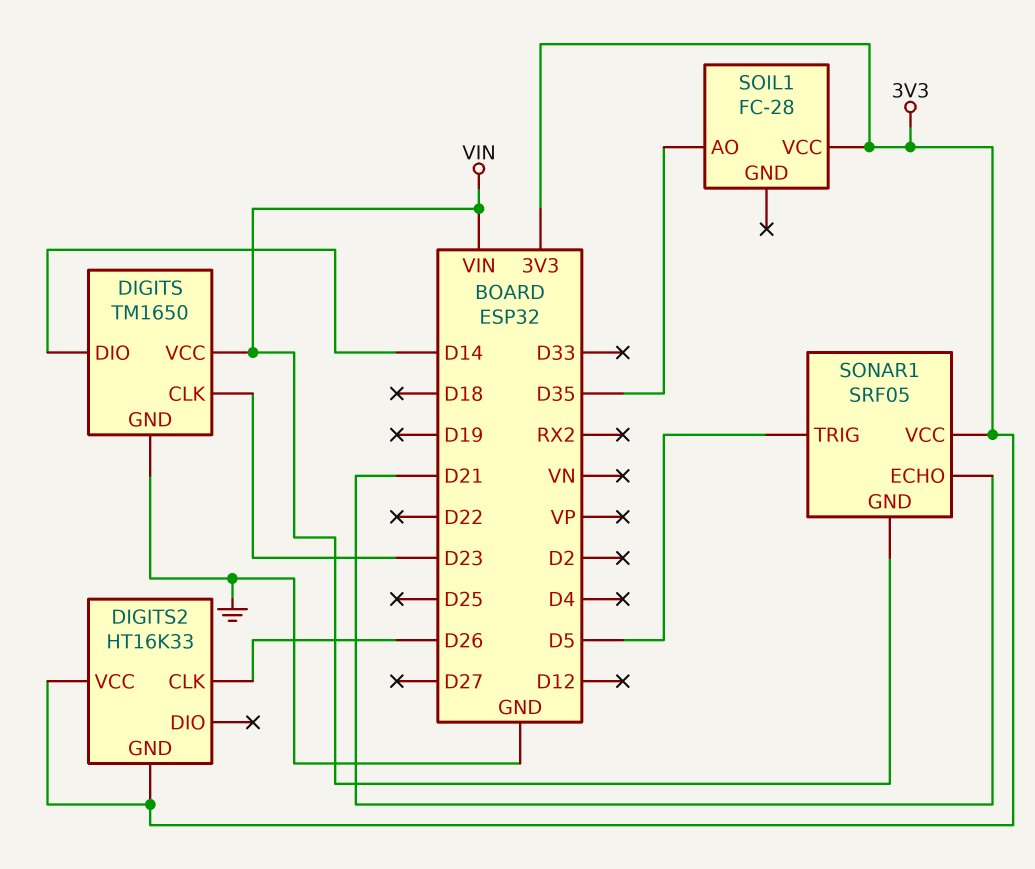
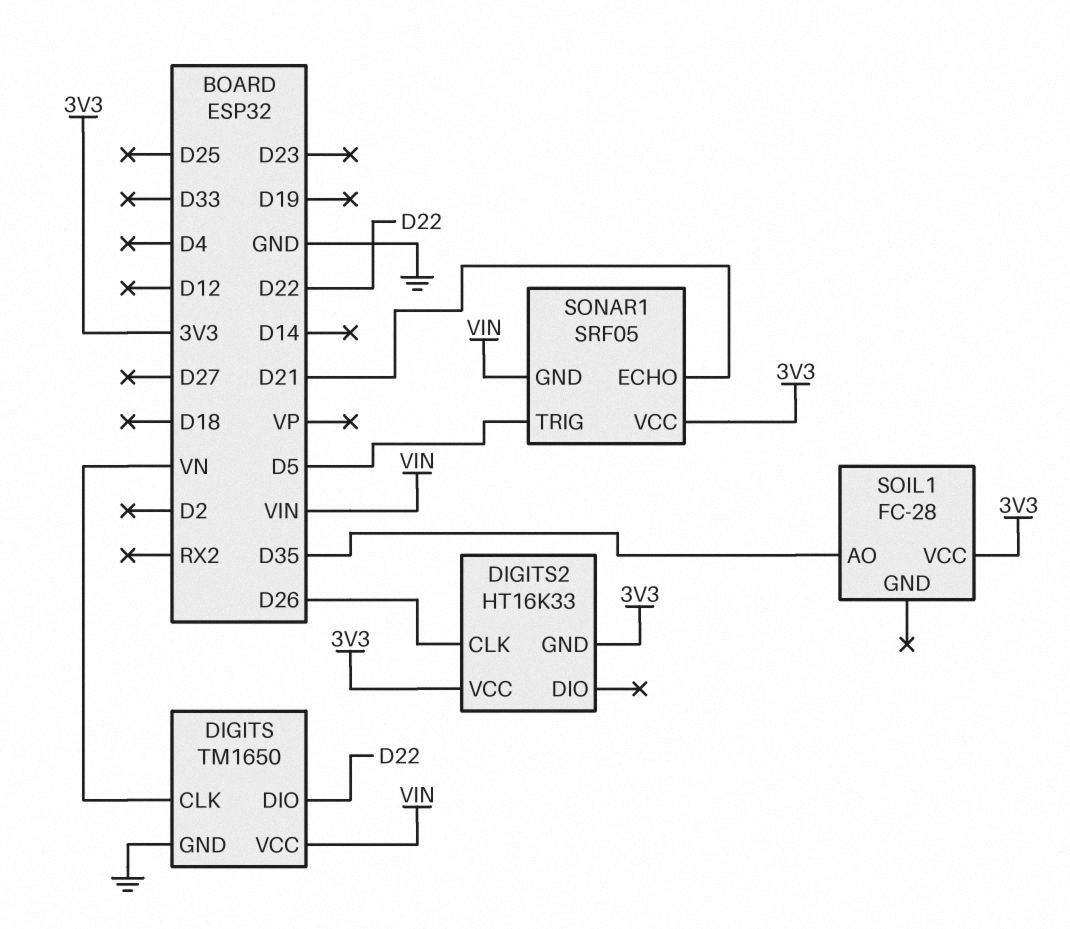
DIGITS pin CLK: D23 -> VN
DIGITS pin DIO: D14 -> D22

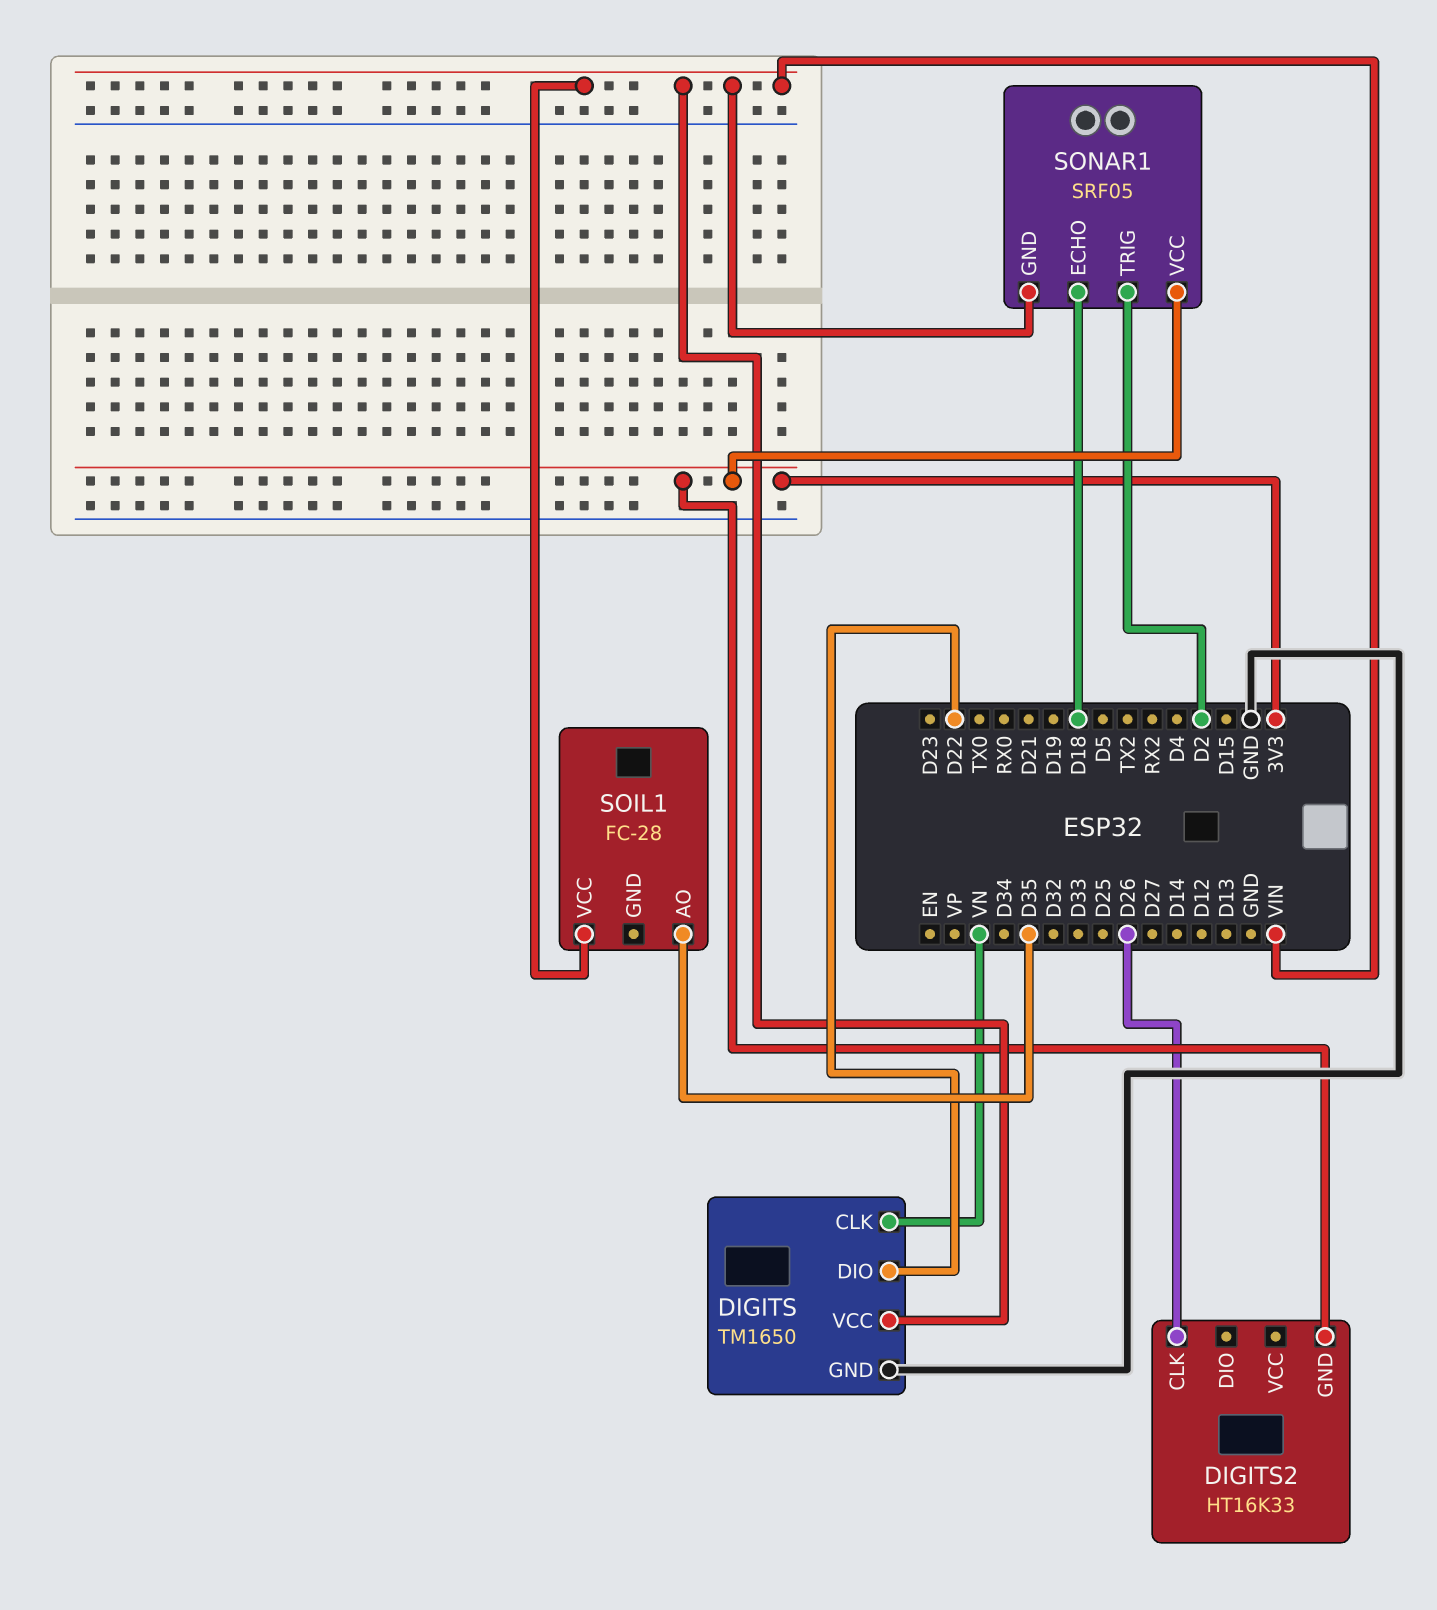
DIGITS2 pin VCC: 3V3 -> none
SOIL1 pin VCC: 3V3 -> VIN
SONAR1 pin ECHO: D21 -> D18
SONAR1 pin TRIG: D5 -> D2

